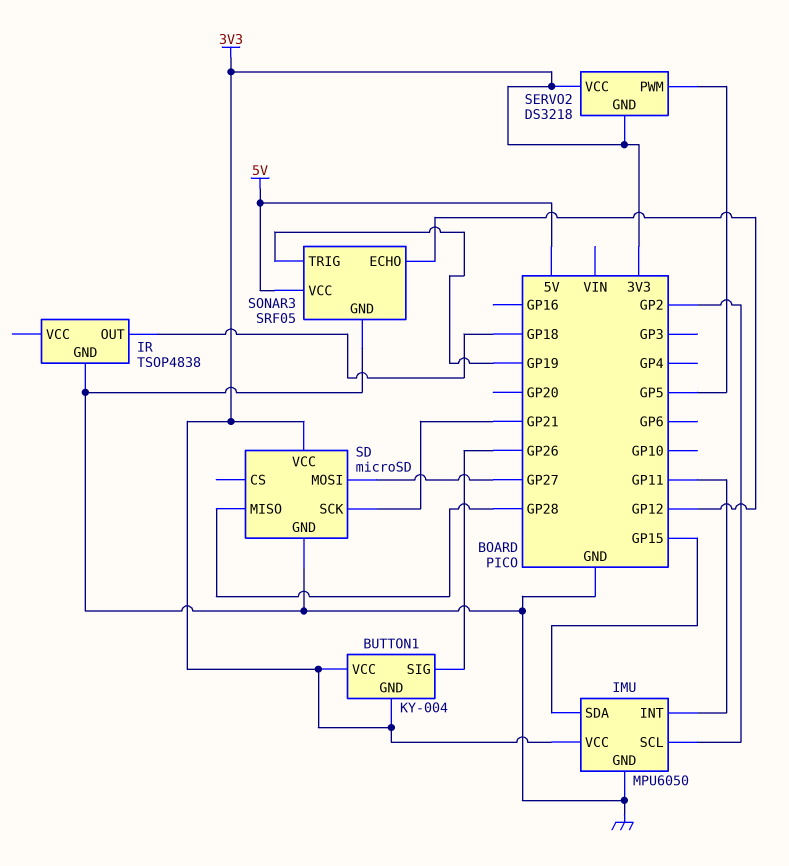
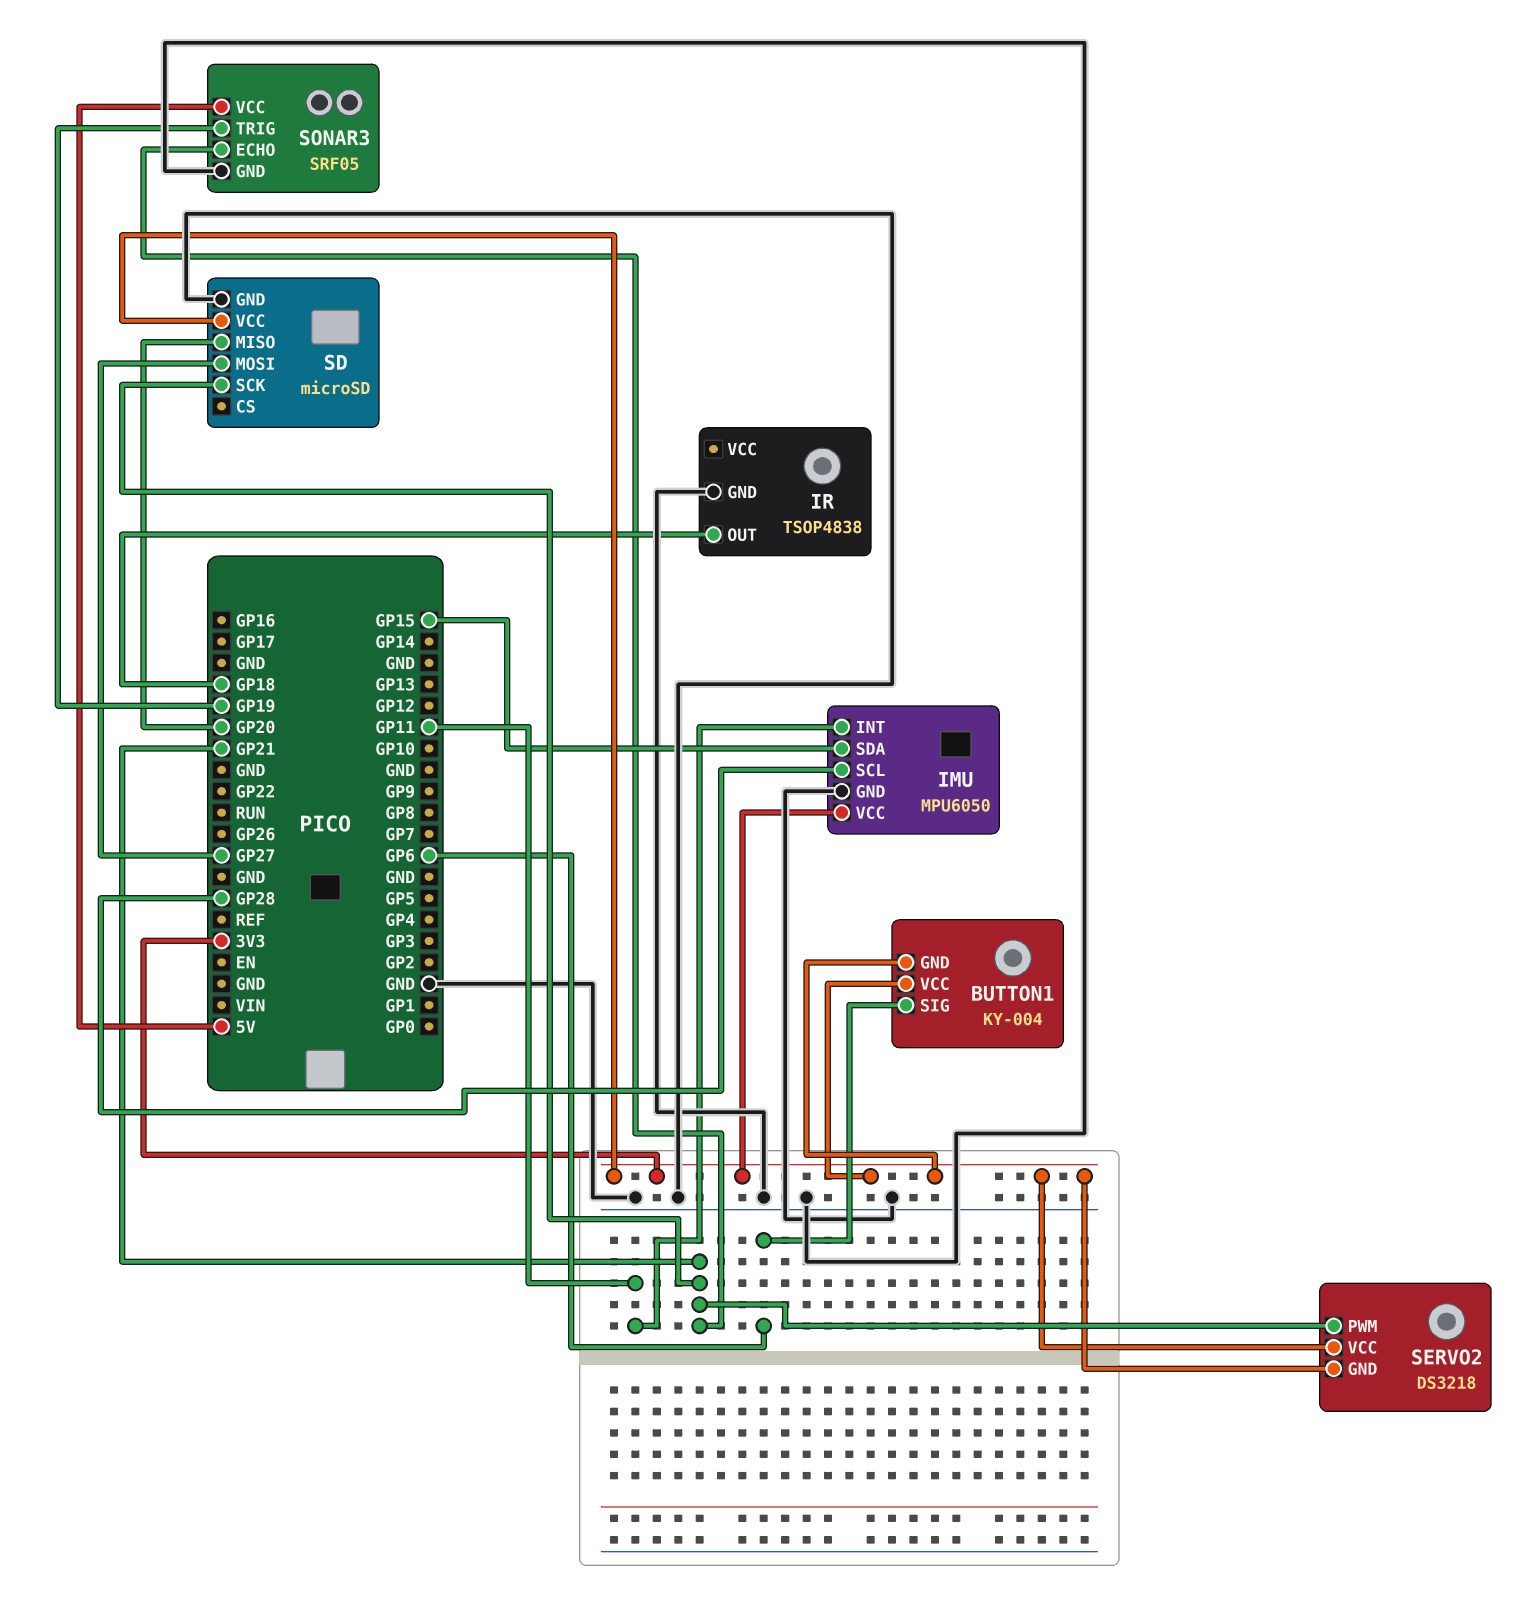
BUTTON1 pin SIG: GP26 -> GP6
IMU pin SCL: GP2 -> GP28
SD pin MISO: GP28 -> GP20
SERVO2 pin PWM: GP5 -> GP21
SONAR3 pin ECHO: GP12 -> GP21

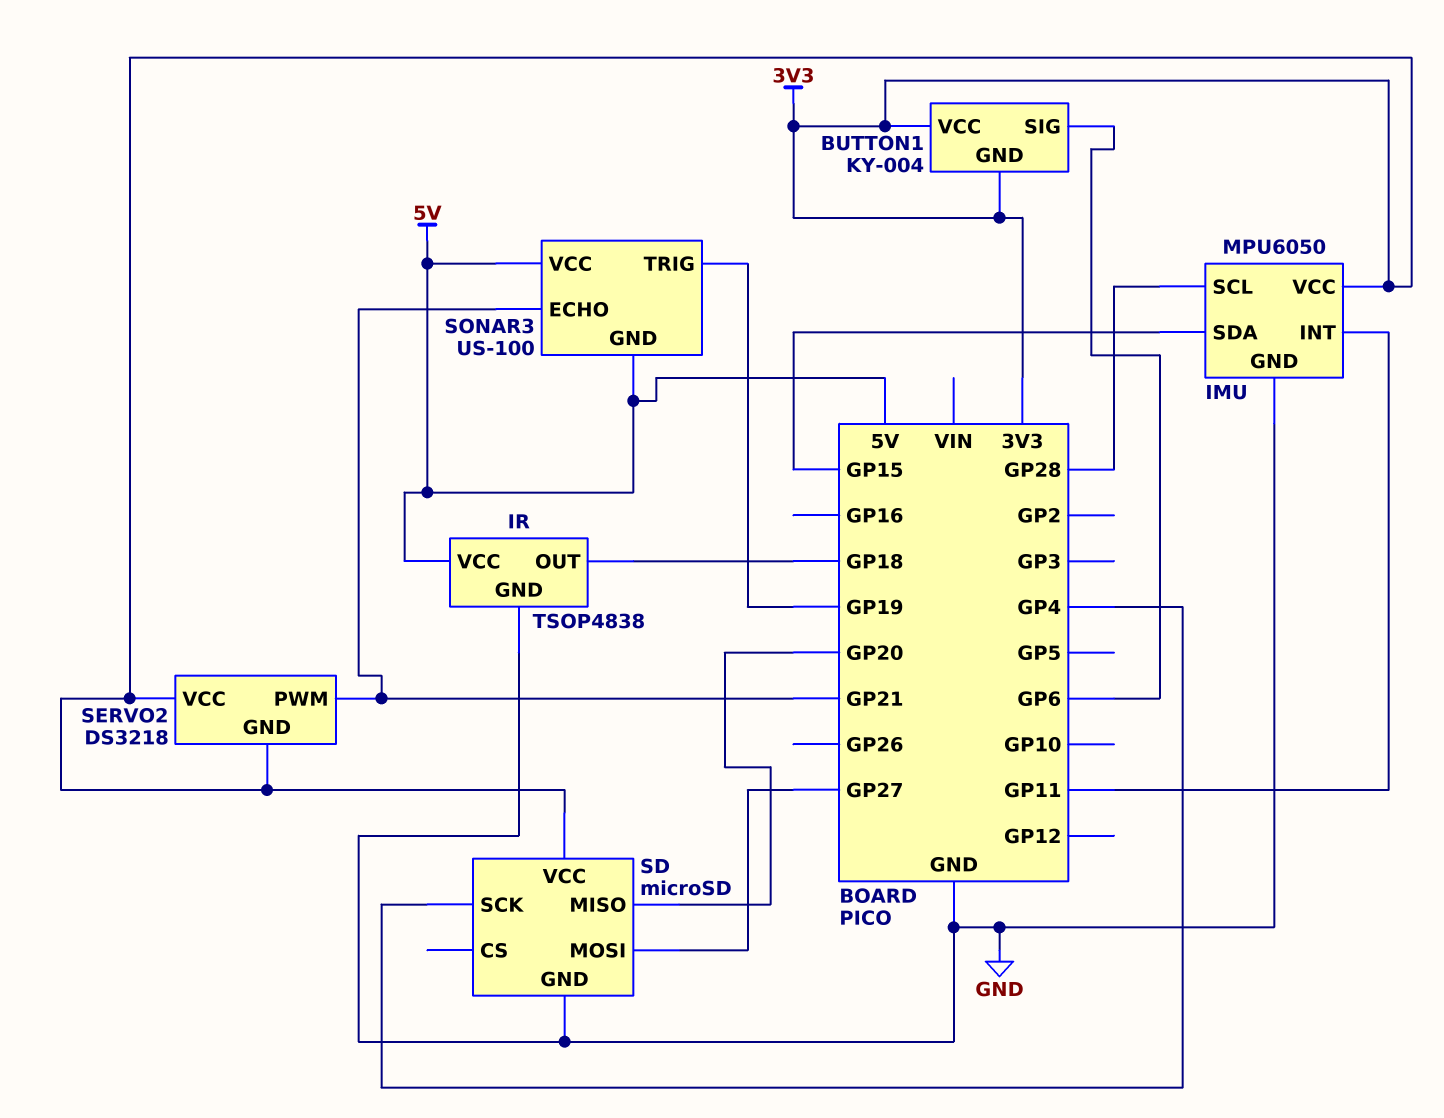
IR pin VCC: none -> 5V
SD pin SCK: GP21 -> GP4
SONAR3: SRF05 -> US-100
SONAR3 pin GND: GND -> 5V

